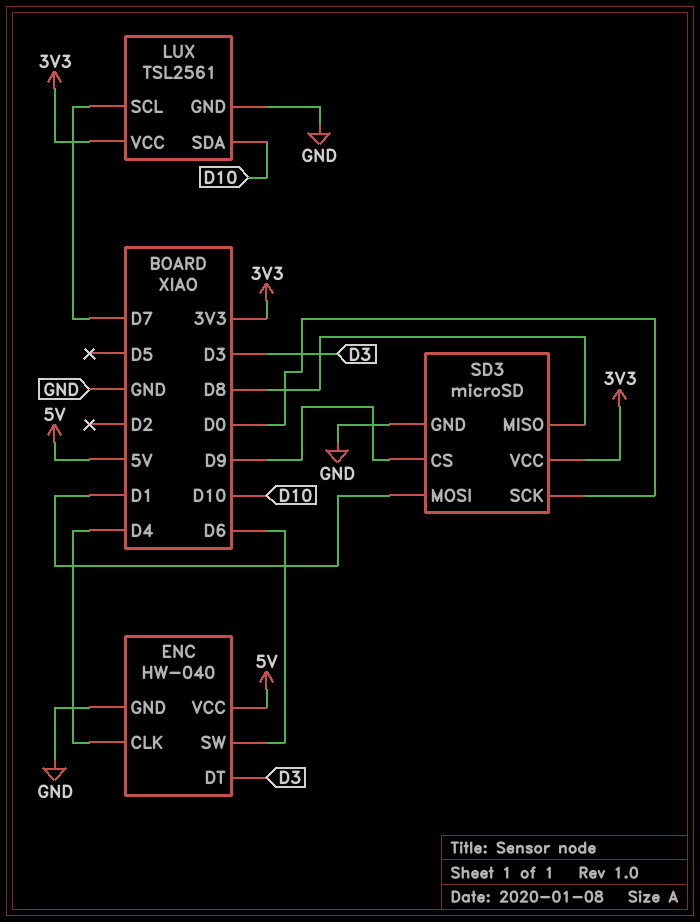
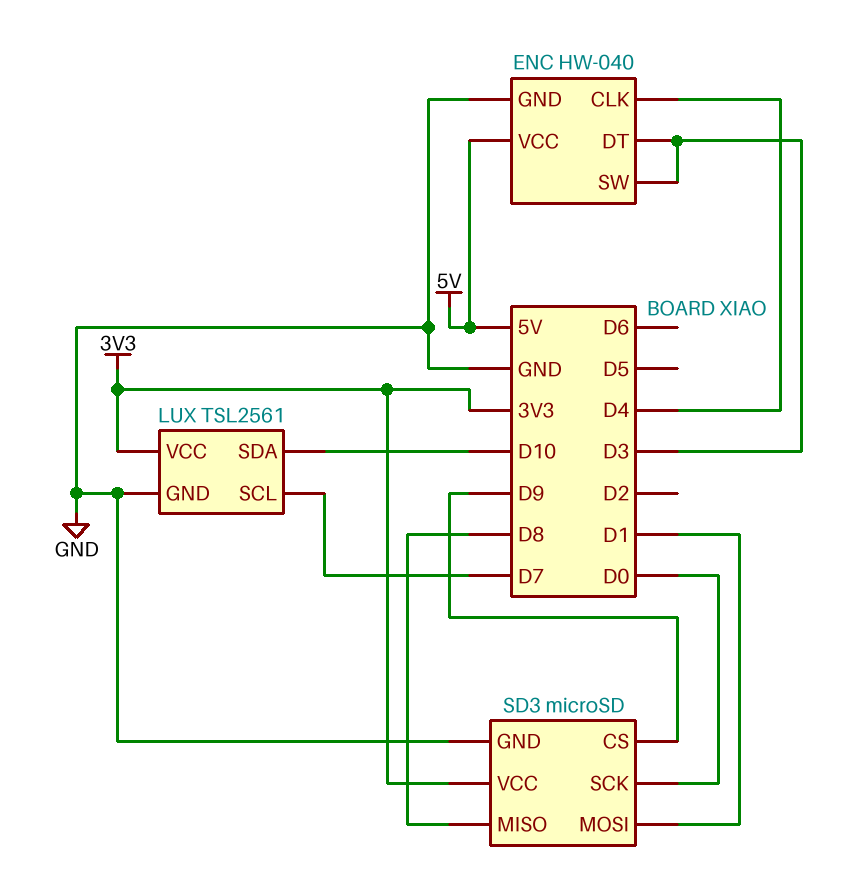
ENC pin SW: D6 -> D3

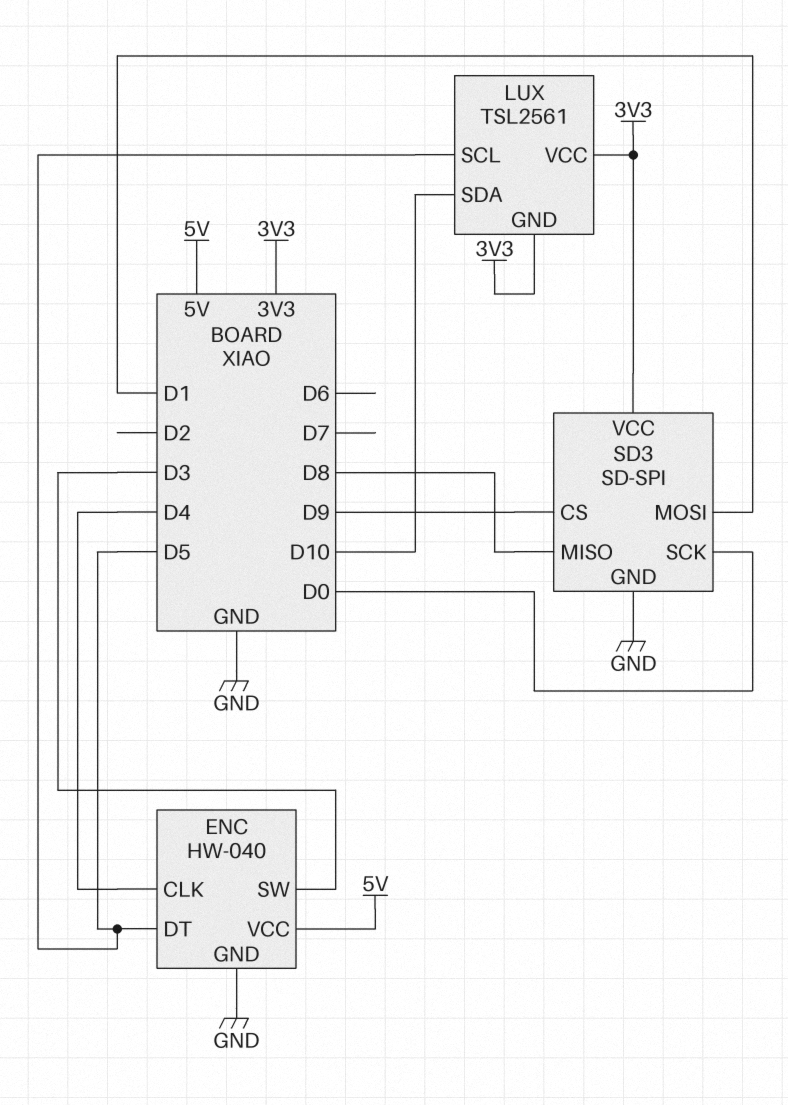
ENC pin DT: D3 -> D5
LUX pin GND: GND -> 3V3
LUX pin SCL: D7 -> D5
SD3: microSD -> SD-SPI

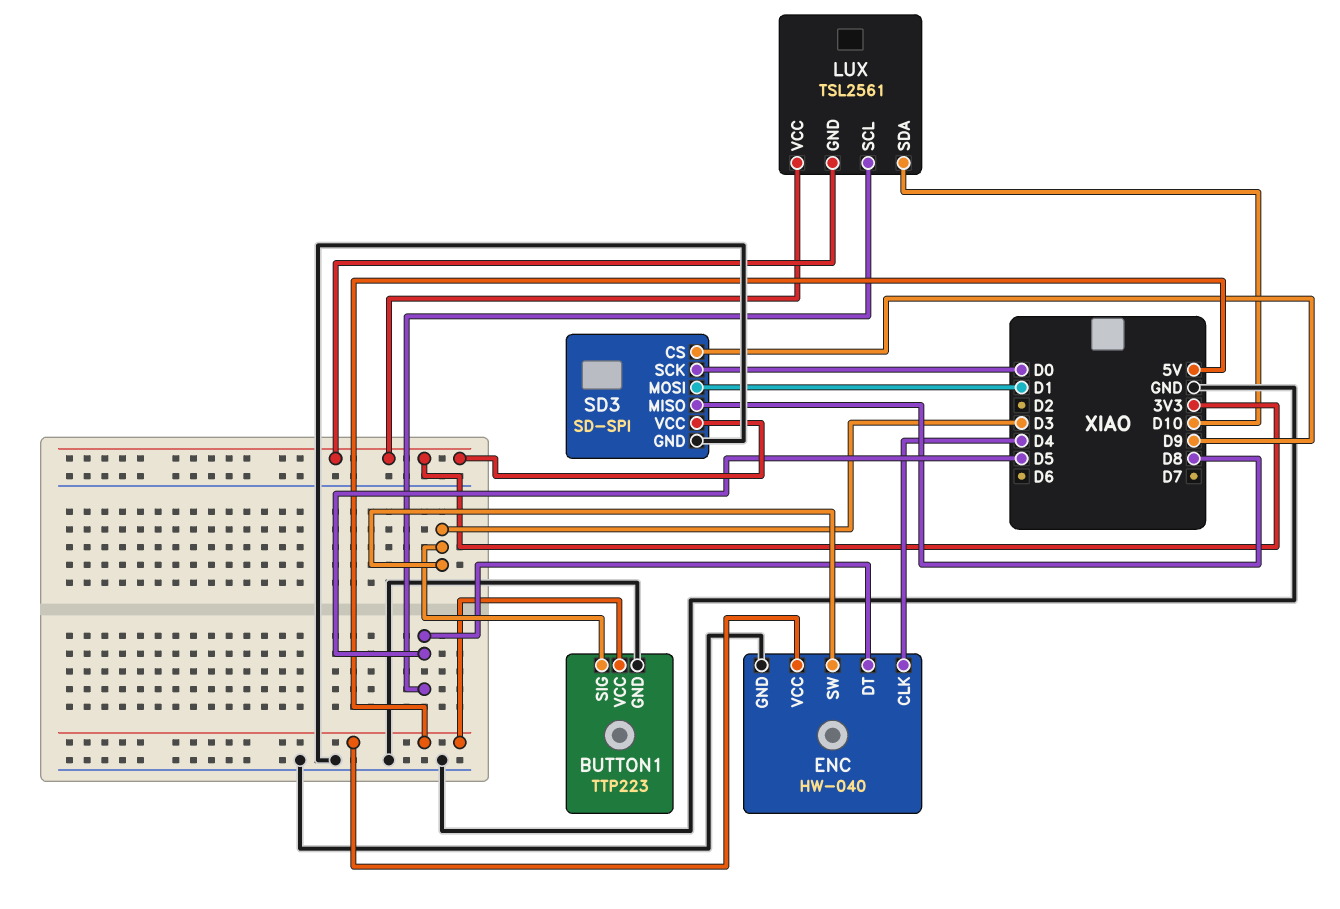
BUTTON1: none -> TTP223
BUTTON1 pin GND: none -> GND
BUTTON1 pin SIG: none -> D3
BUTTON1 pin VCC: none -> 5V

